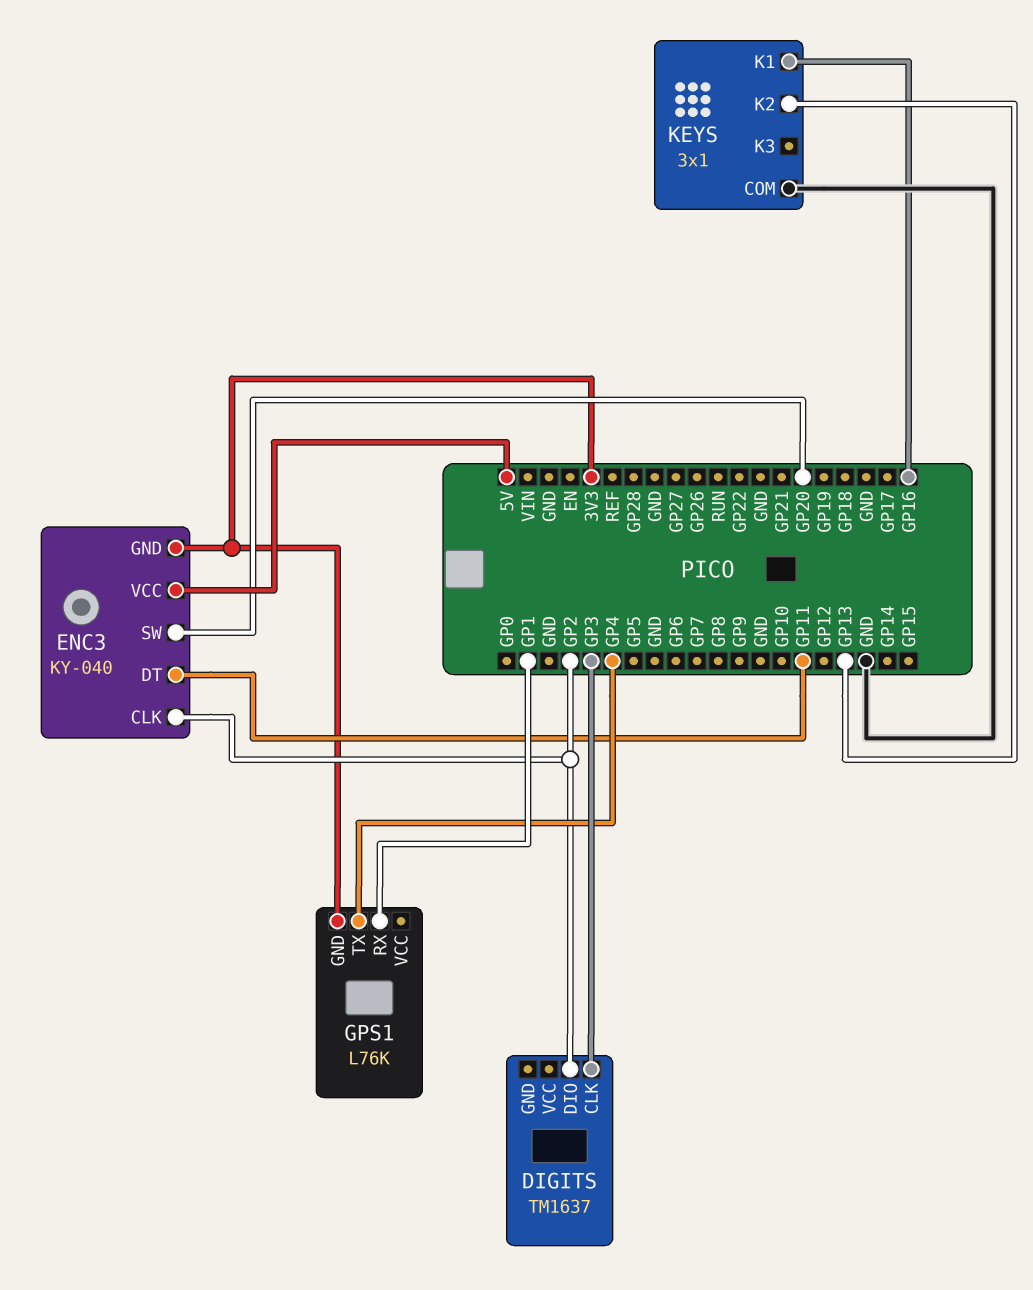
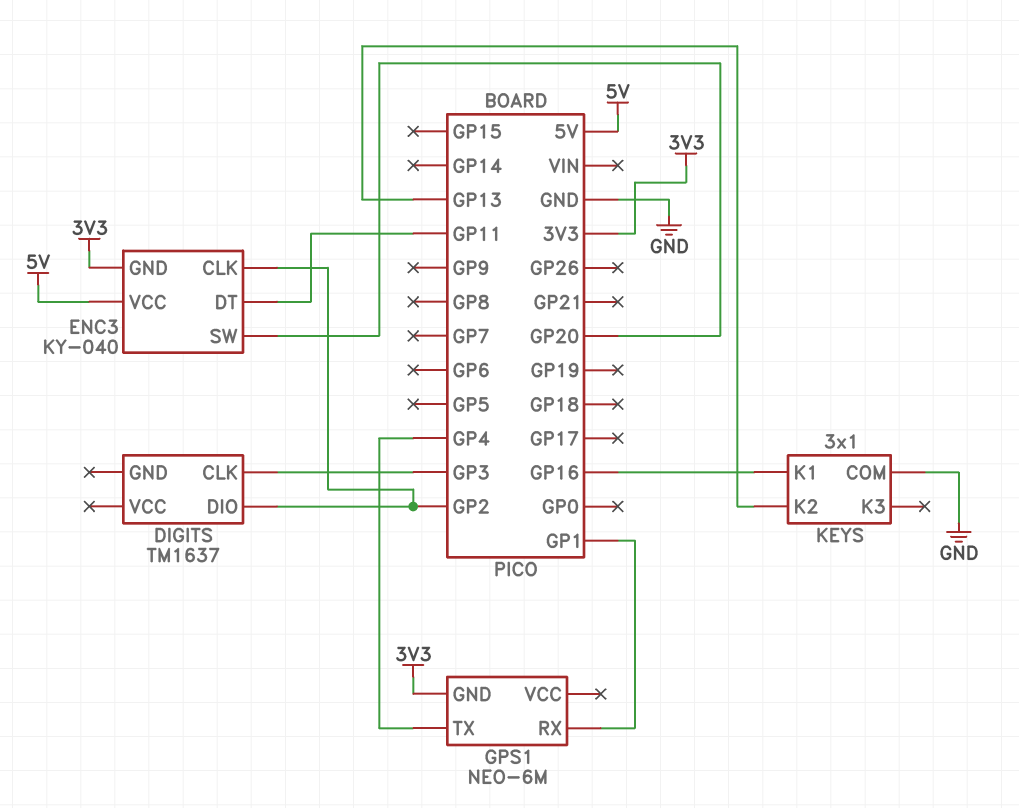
GPS1: L76K -> NEO-6M

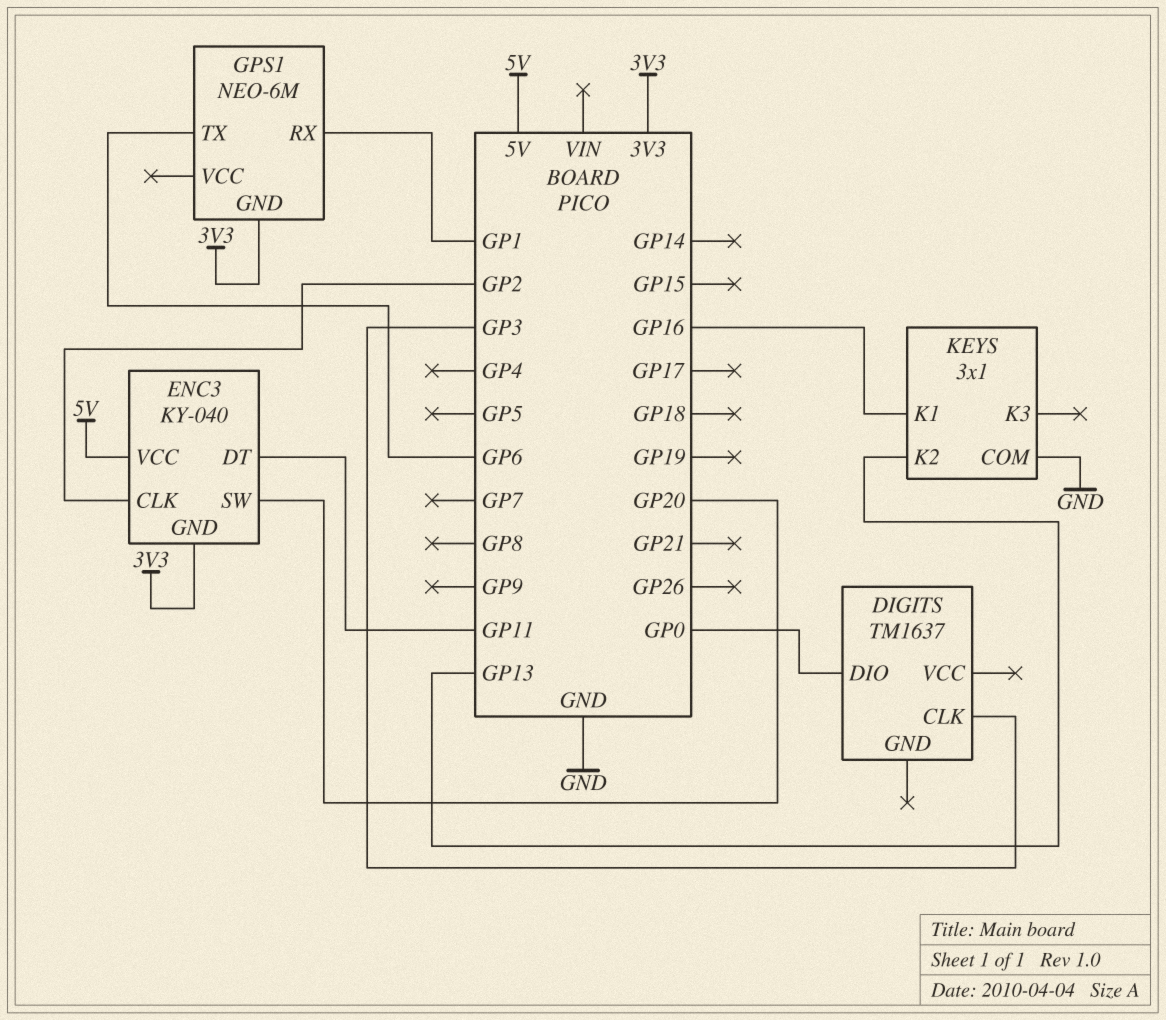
DIGITS pin DIO: GP2 -> GP0
GPS1 pin TX: GP4 -> GP6

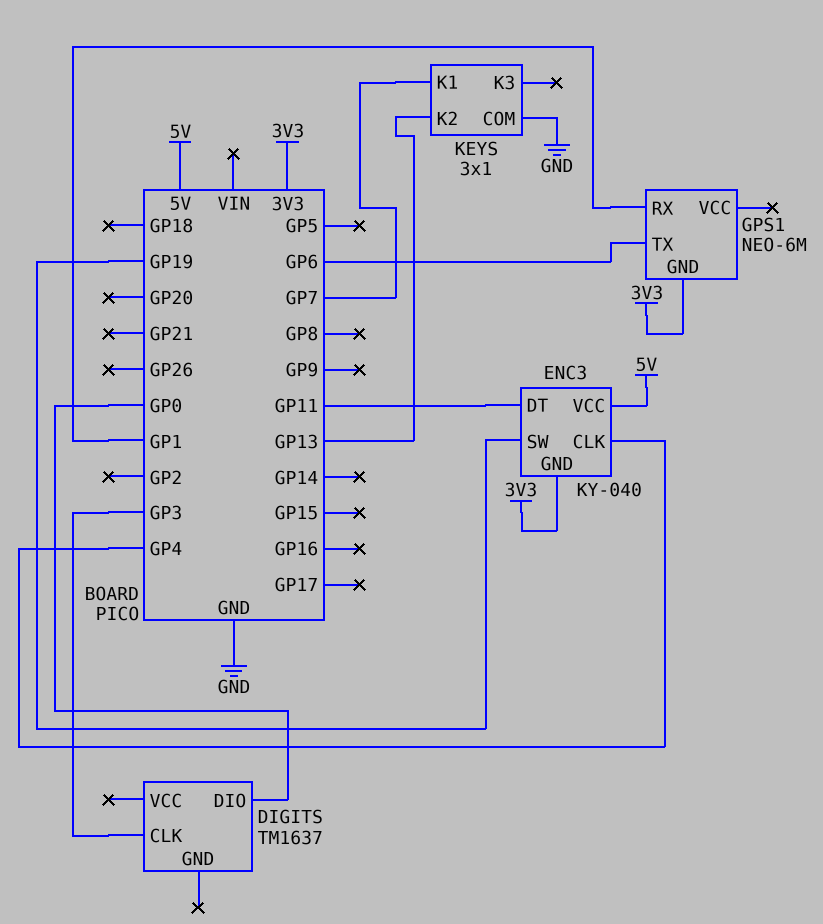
ENC3 pin CLK: GP2 -> GP4
ENC3 pin SW: GP20 -> GP19
KEYS pin K1: GP16 -> GP7

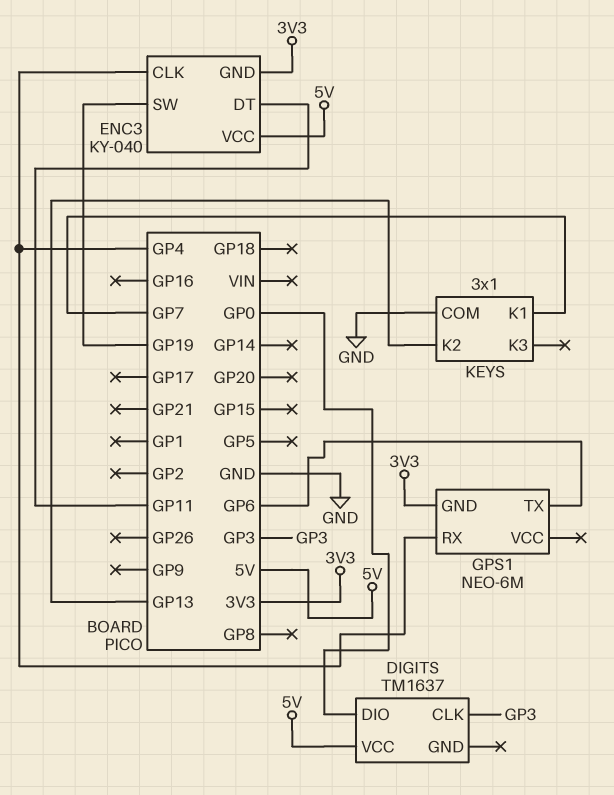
DIGITS pin VCC: none -> 5V
GPS1 pin RX: GP1 -> GP4

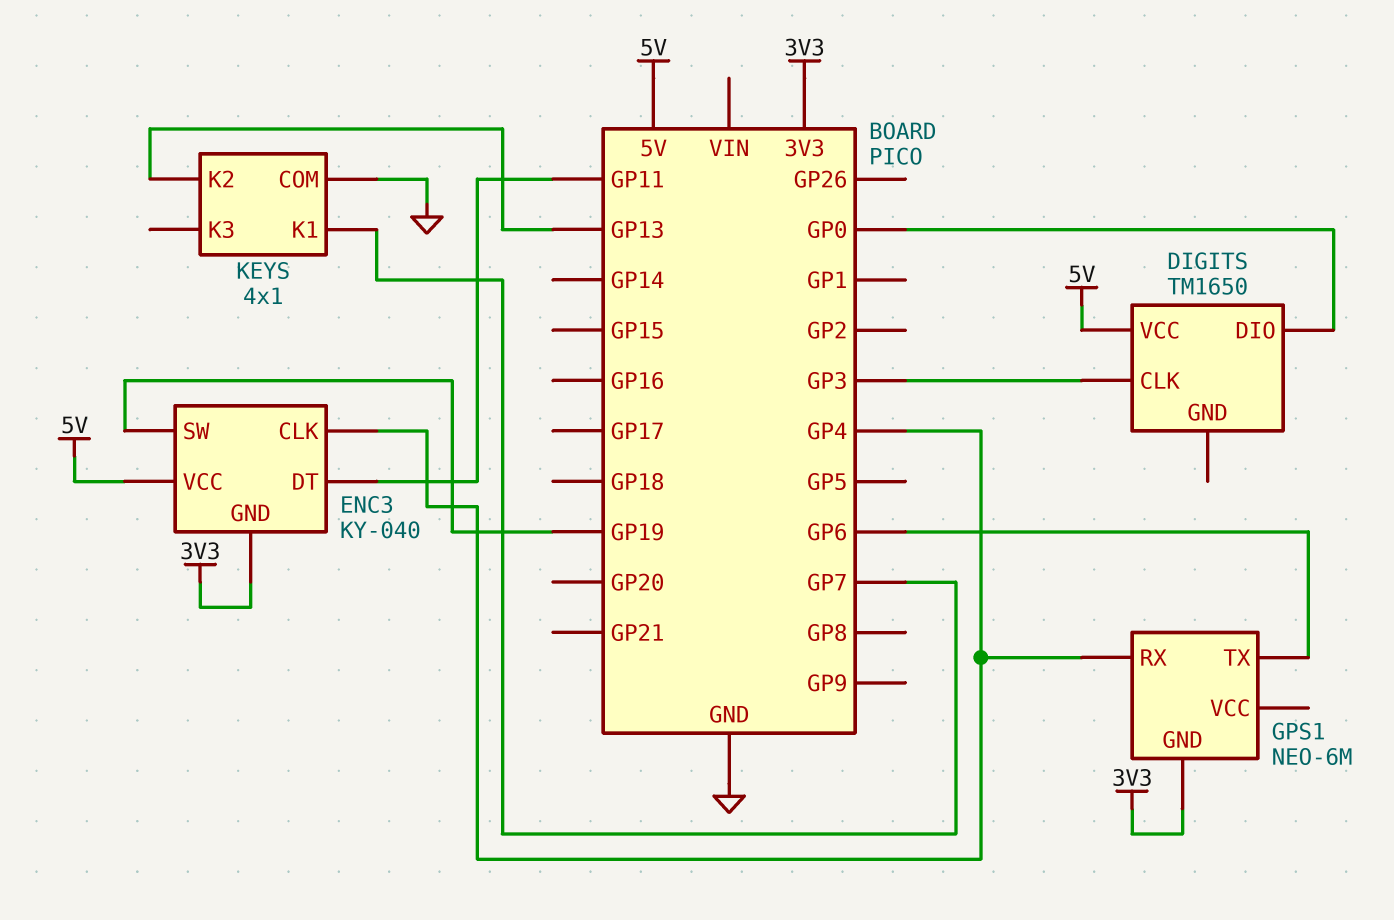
DIGITS: TM1637 -> TM1650
KEYS: 3x1 -> 4x1

